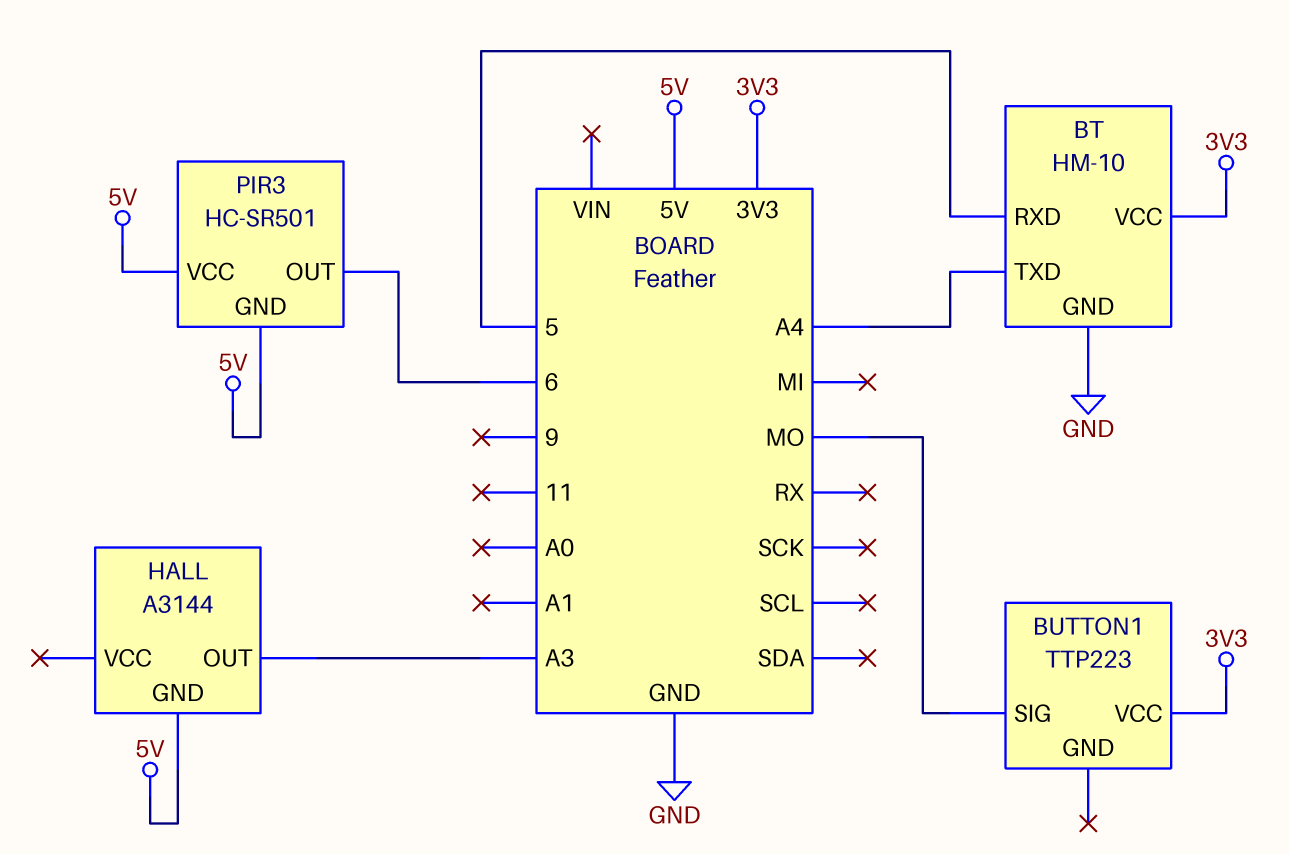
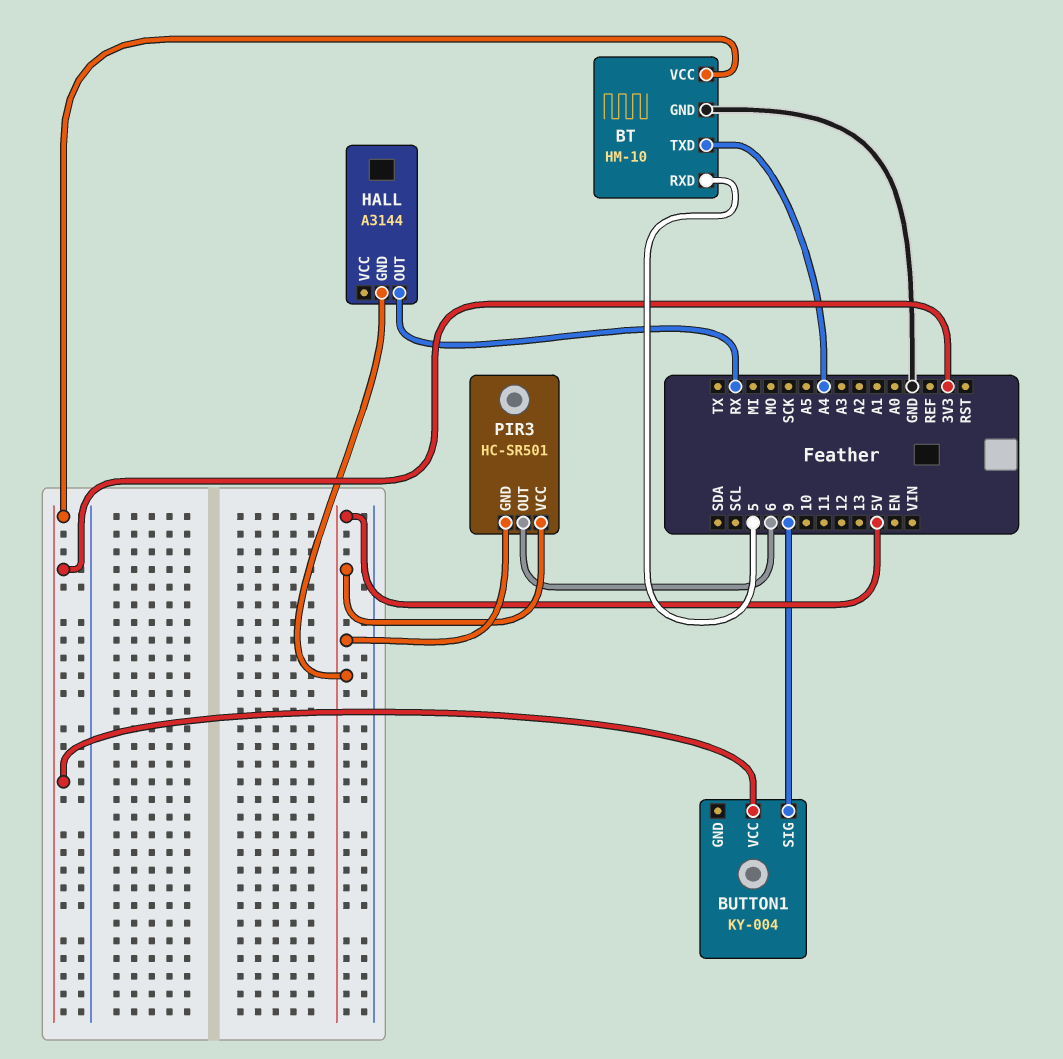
BUTTON1: TTP223 -> KY-004
BUTTON1 pin SIG: MO -> 9
HALL pin OUT: A3 -> RX

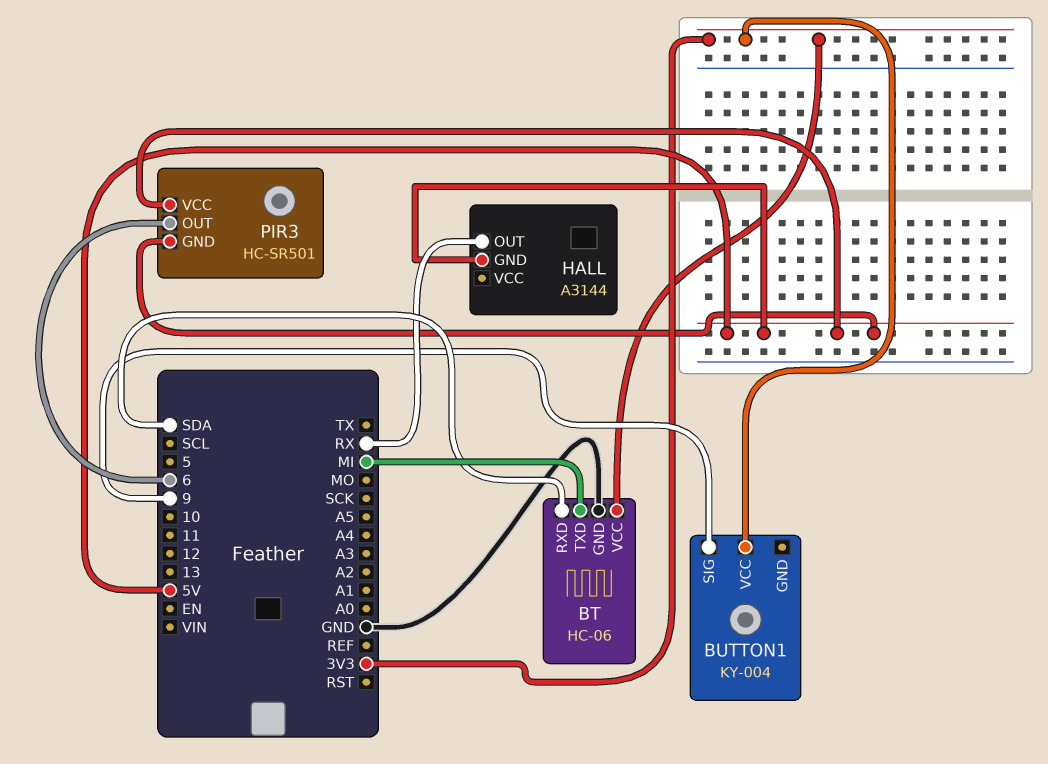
BT: HM-10 -> HC-06
BT pin RXD: 5 -> SDA
BT pin TXD: A4 -> MI

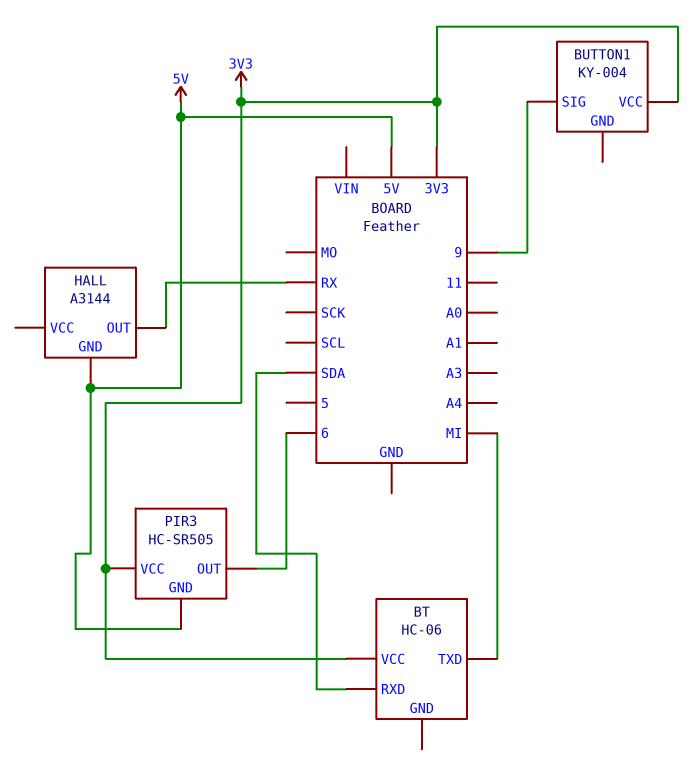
BT pin GND: GND -> none
PIR3: HC-SR501 -> HC-SR505
PIR3 pin VCC: 5V -> 3V3

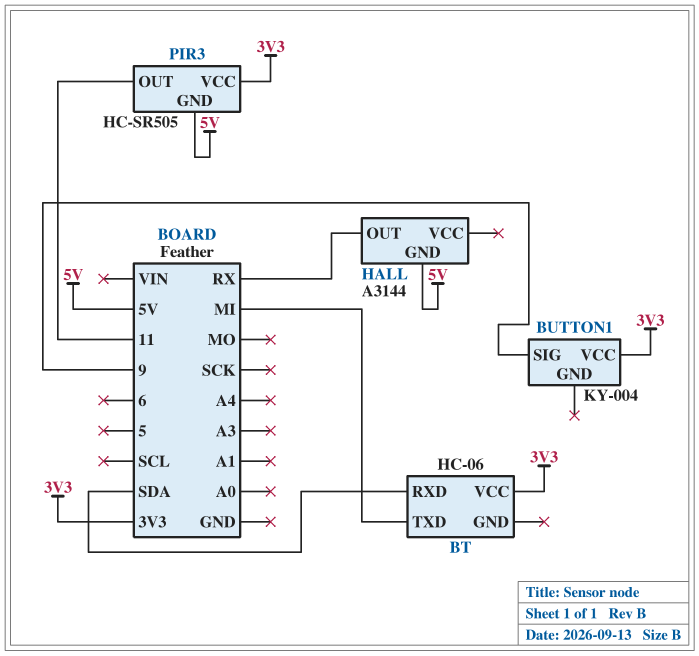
PIR3 pin OUT: 6 -> 11

